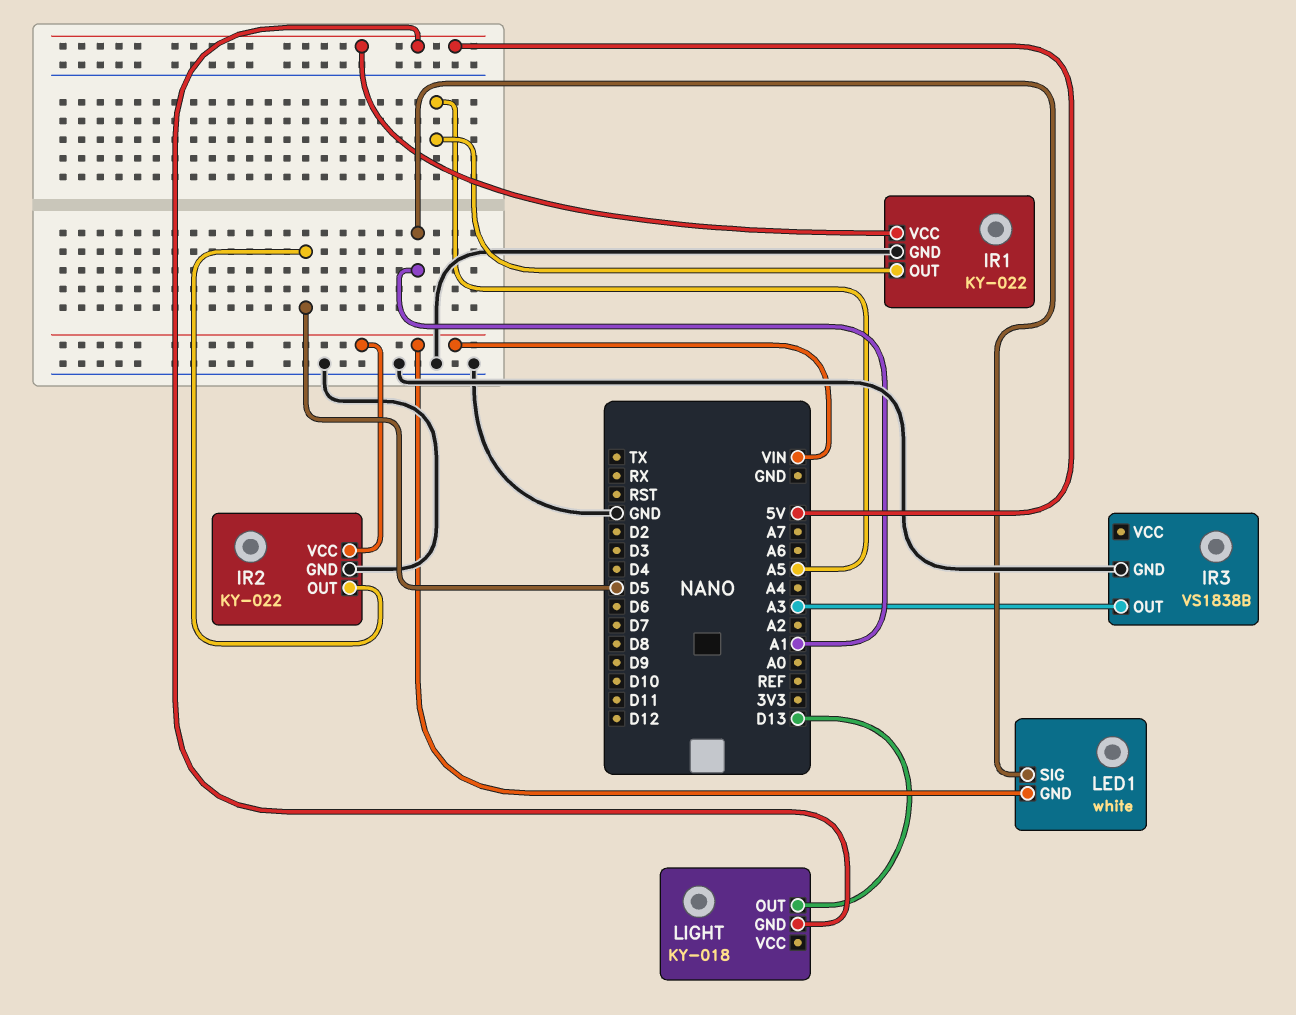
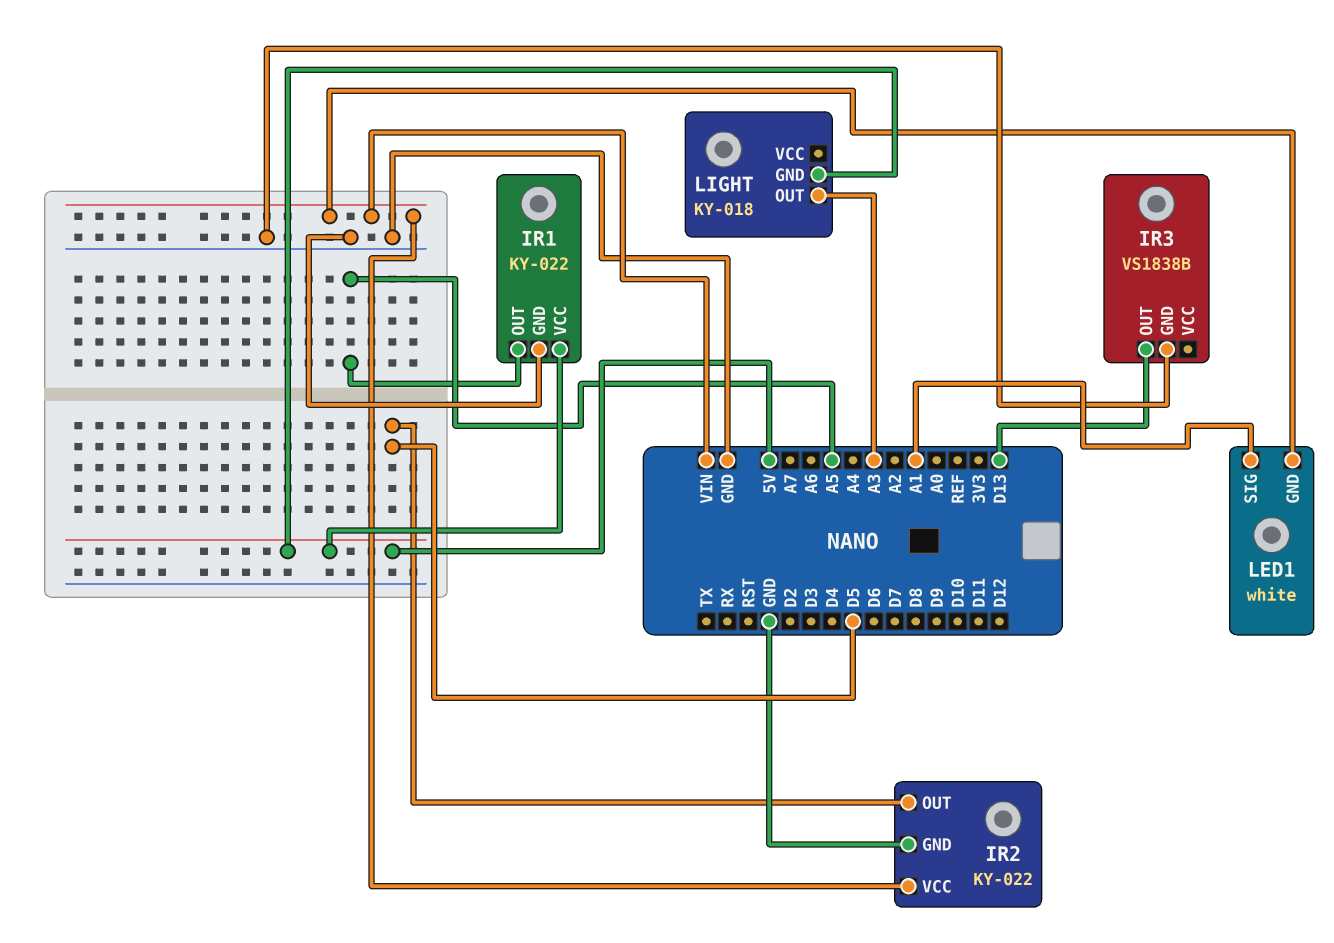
IR3 pin OUT: A3 -> D13
LIGHT pin OUT: D13 -> A3

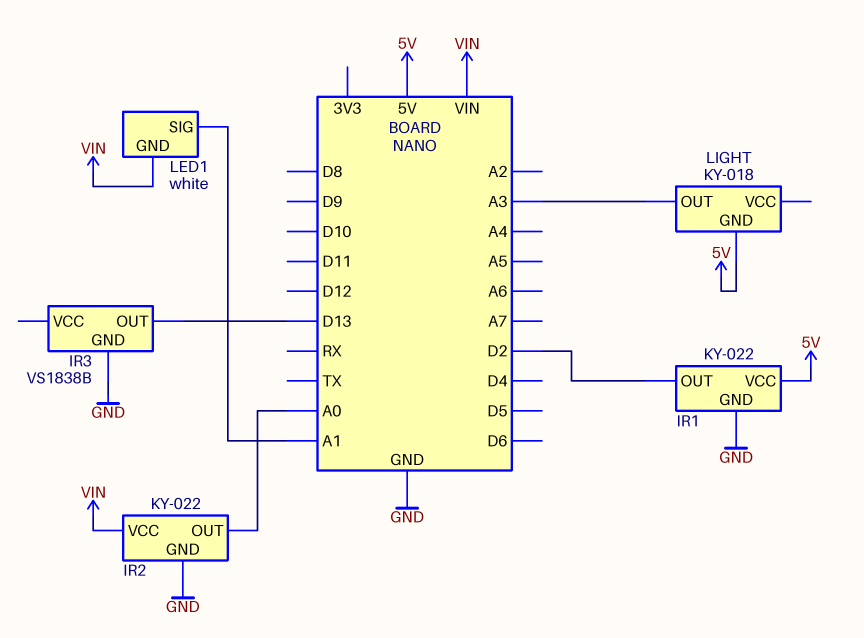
IR1 pin OUT: A5 -> D2
IR2 pin OUT: D5 -> A0

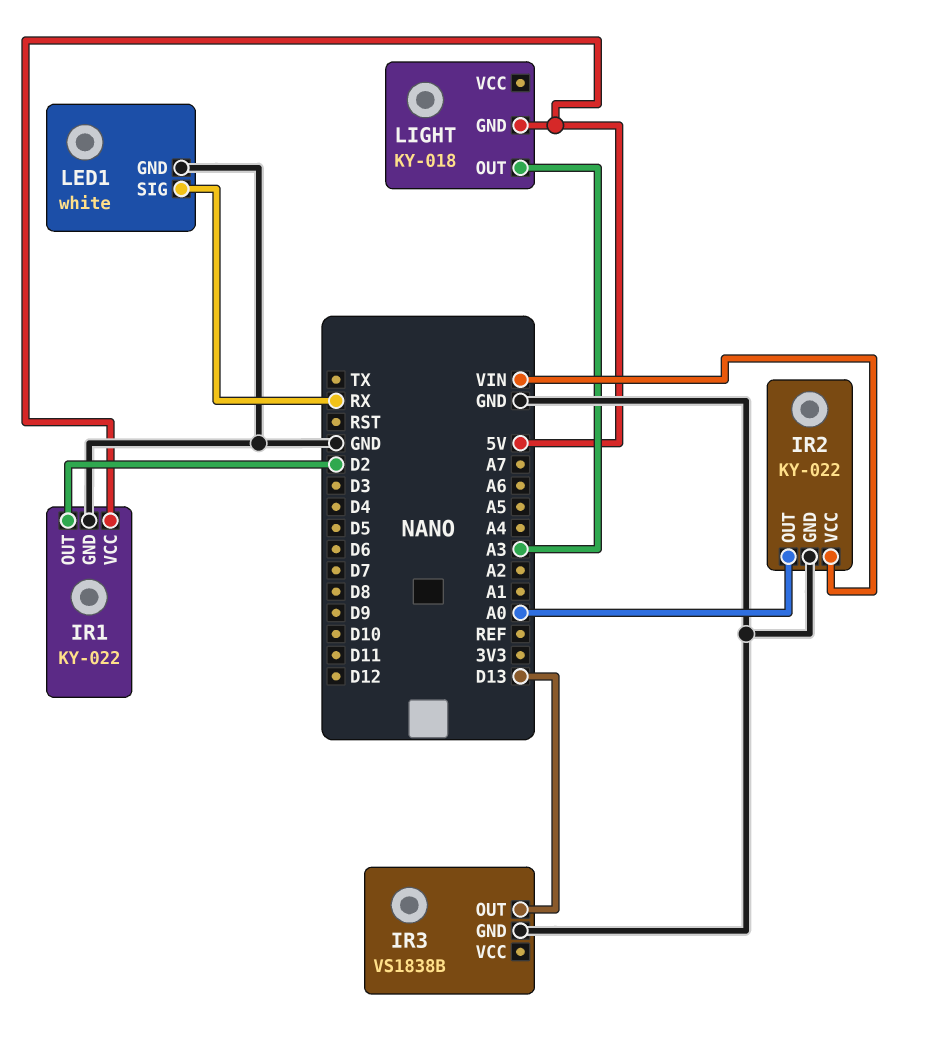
LED1 pin GND: VIN -> GND
LED1 pin SIG: A1 -> RX

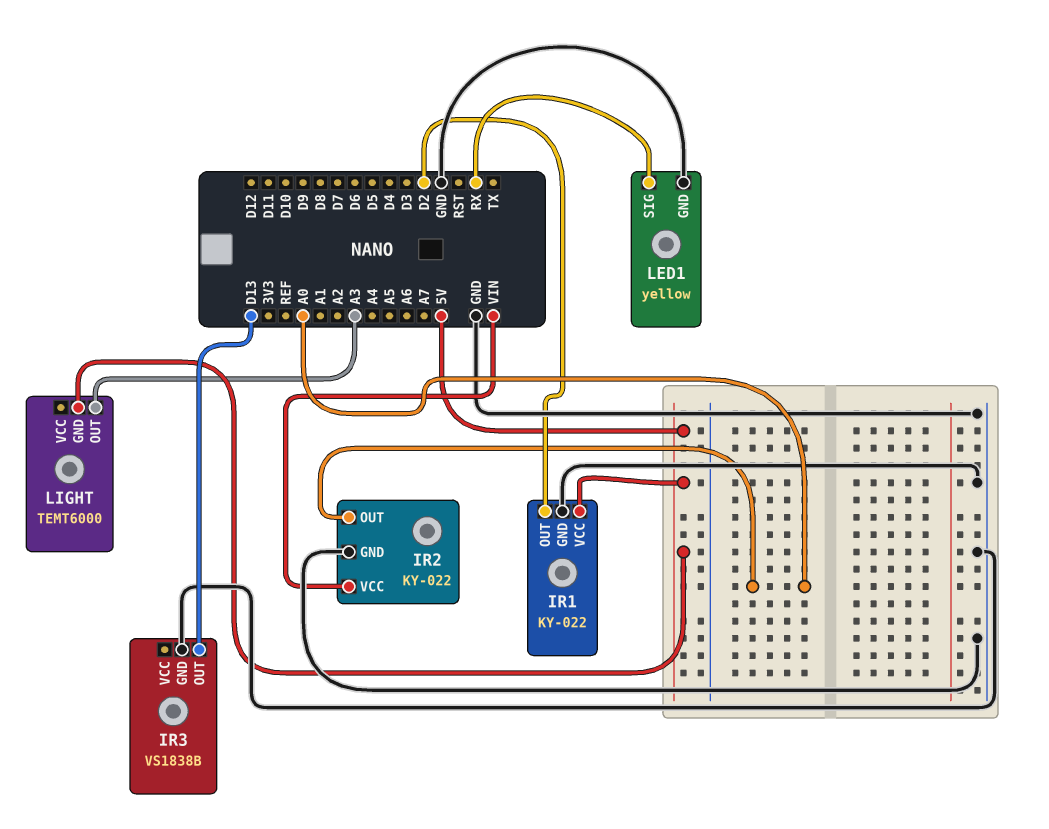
LED1: white -> yellow
LIGHT: KY-018 -> TEMT6000

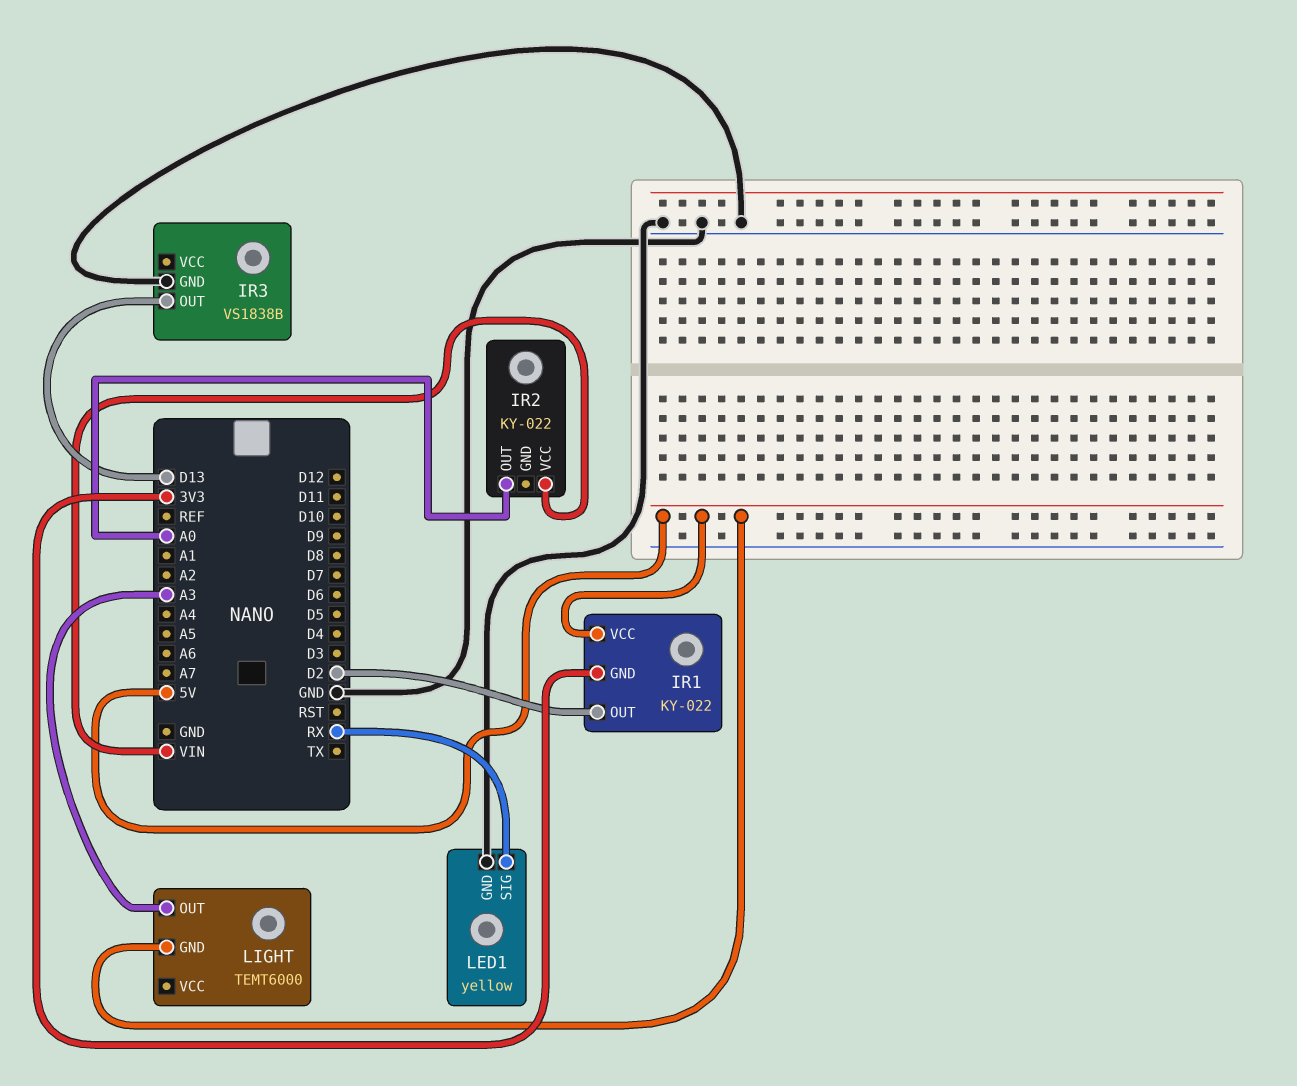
IR1 pin GND: GND -> 3V3
IR2 pin GND: GND -> none

